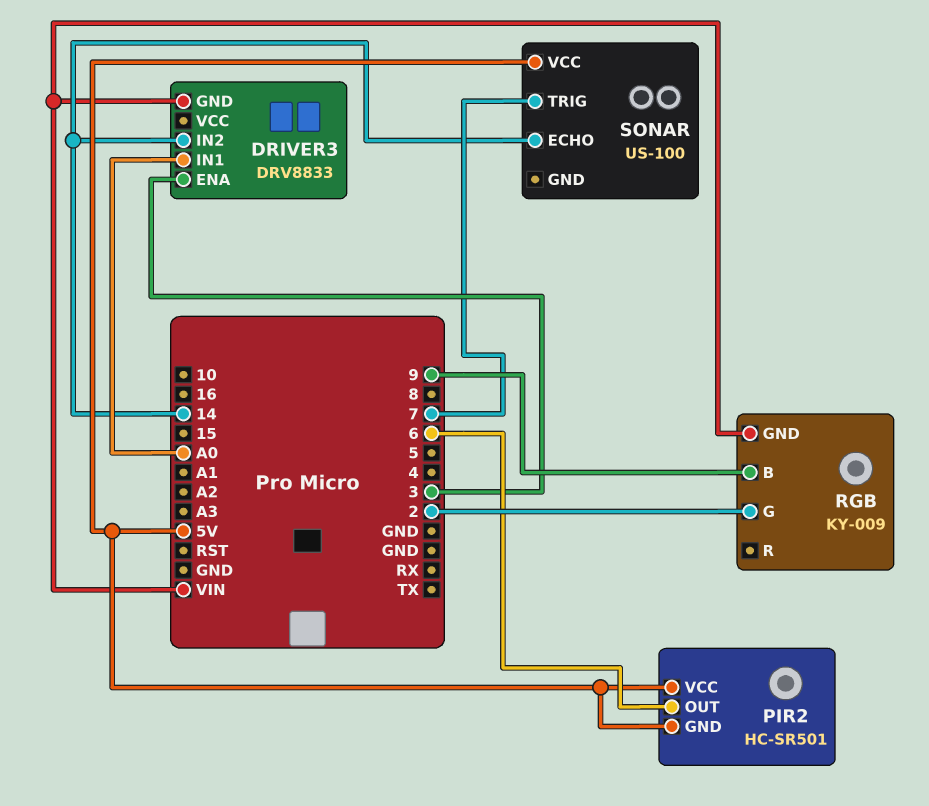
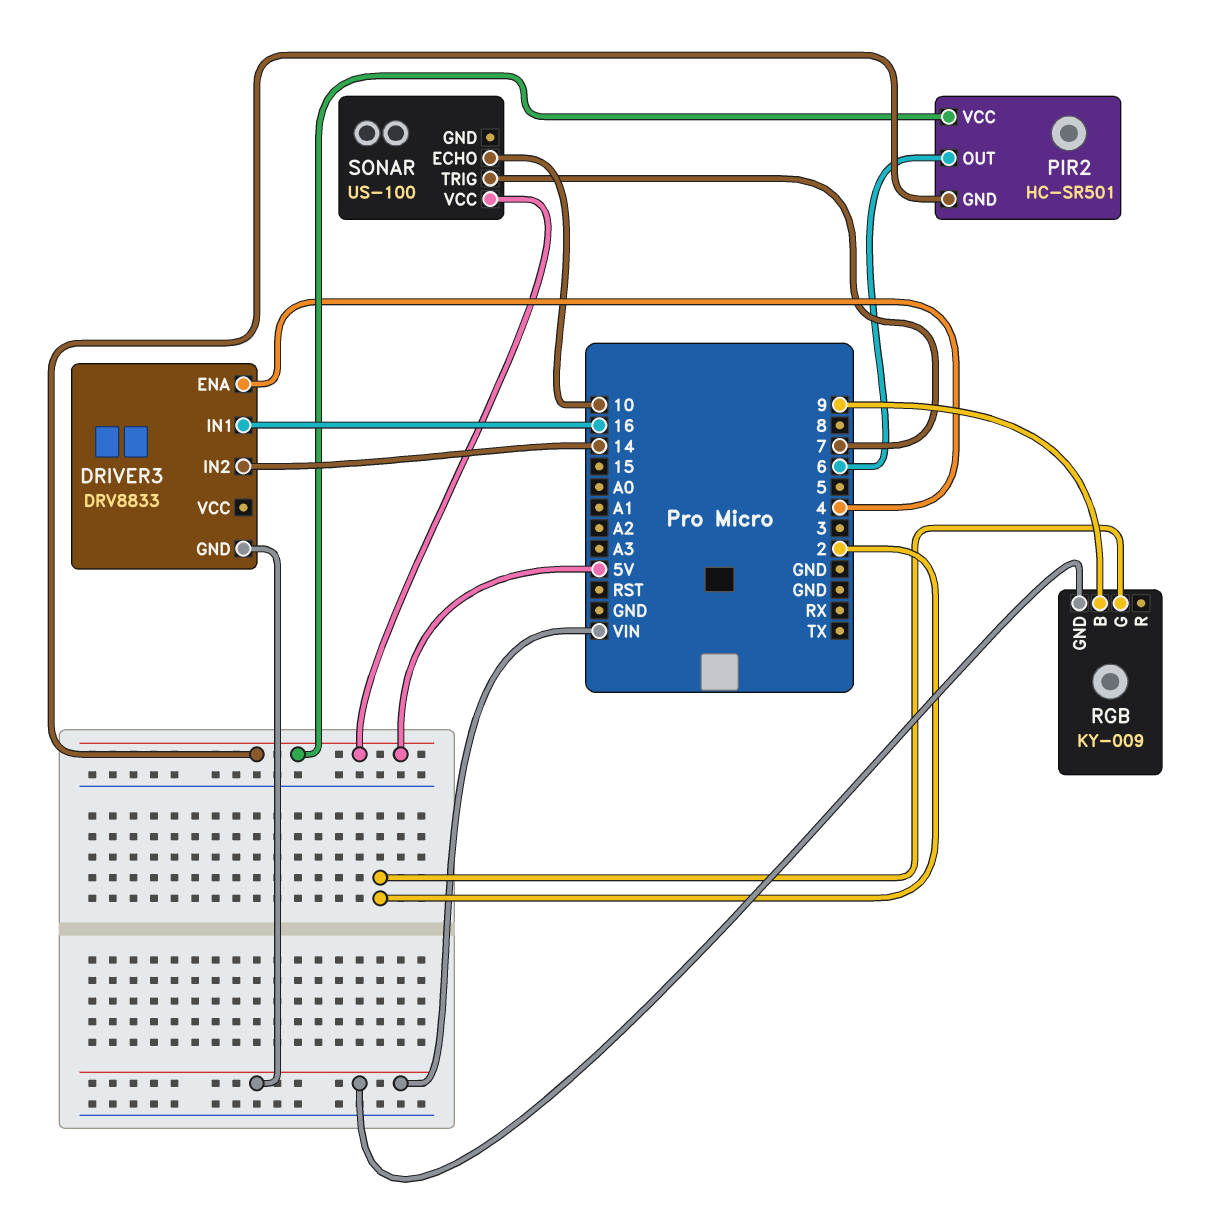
DRIVER3 pin ENA: 3 -> 4
DRIVER3 pin IN1: A0 -> 16
SONAR pin ECHO: 14 -> 10

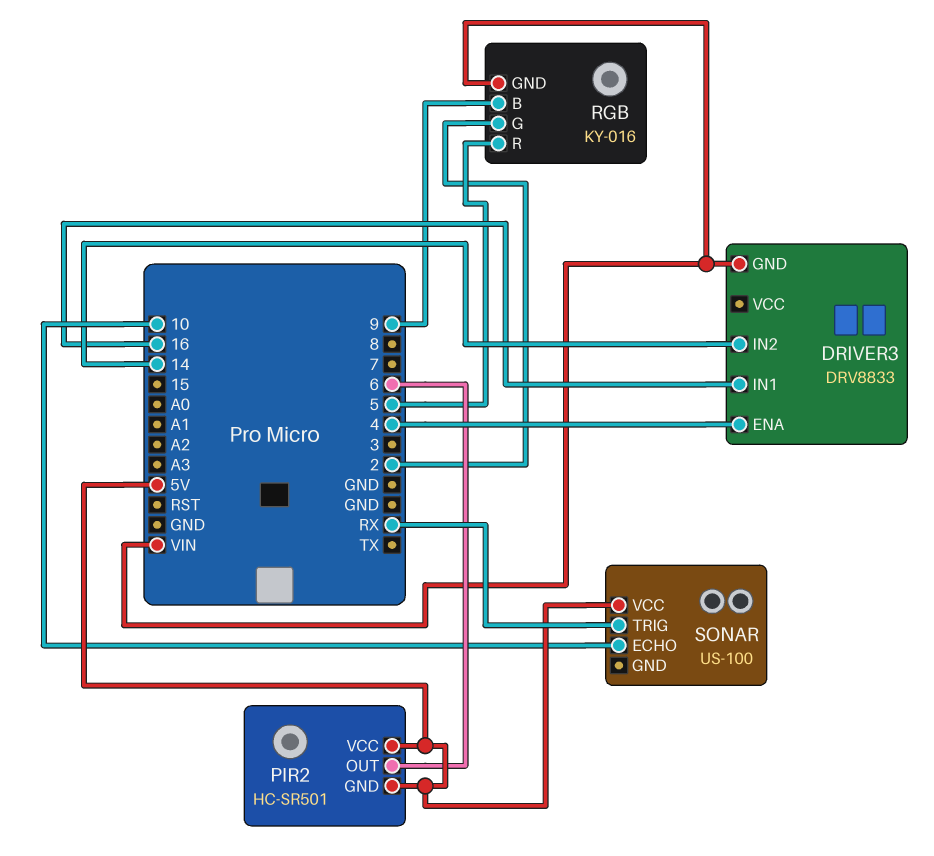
RGB: KY-009 -> KY-016
RGB pin R: none -> 5
SONAR pin TRIG: 7 -> RX

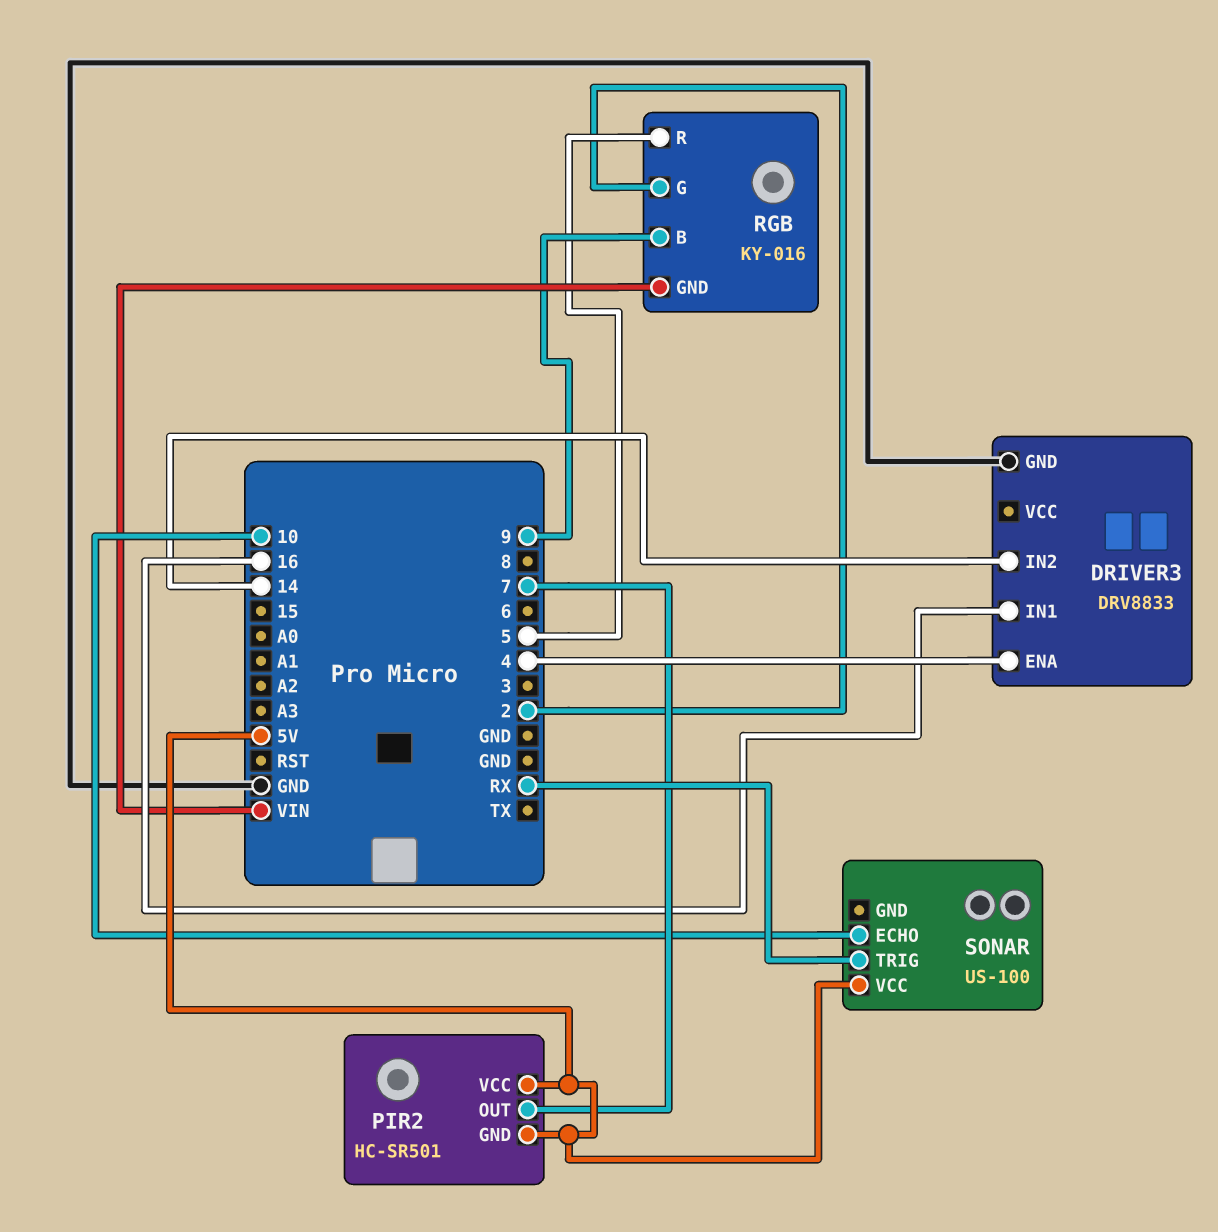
DRIVER3 pin GND: VIN -> GND
PIR2 pin OUT: 6 -> 7

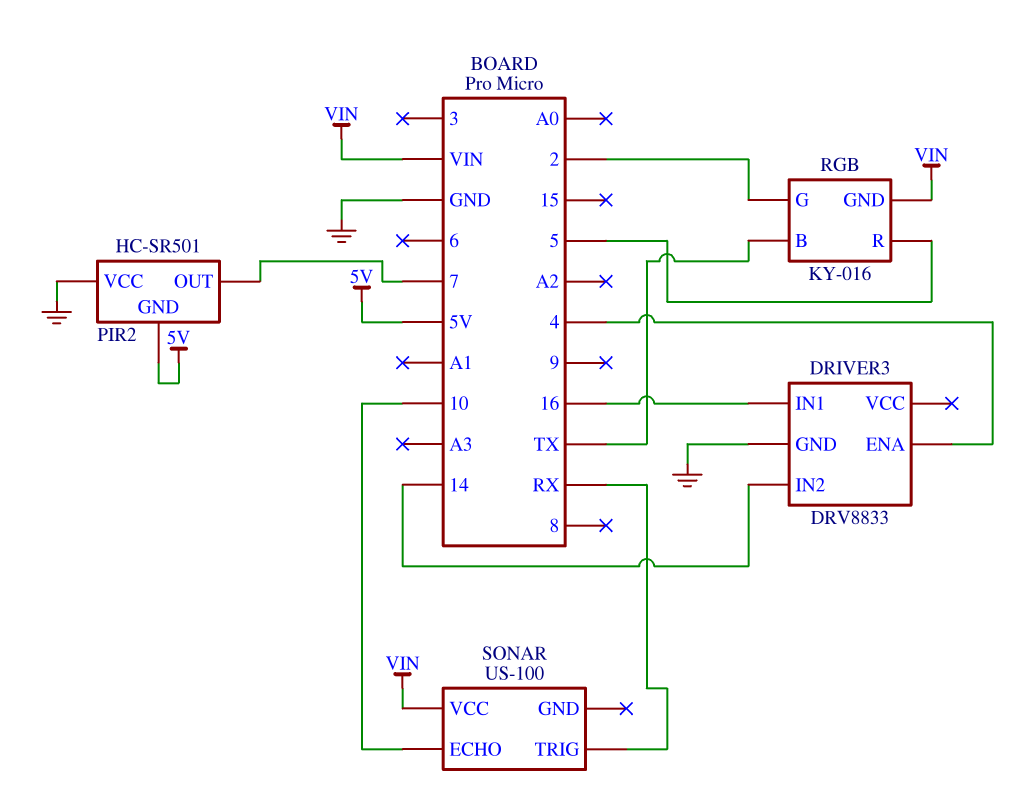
PIR2 pin VCC: 5V -> GND
RGB pin B: 9 -> TX
SONAR pin VCC: 5V -> VIN

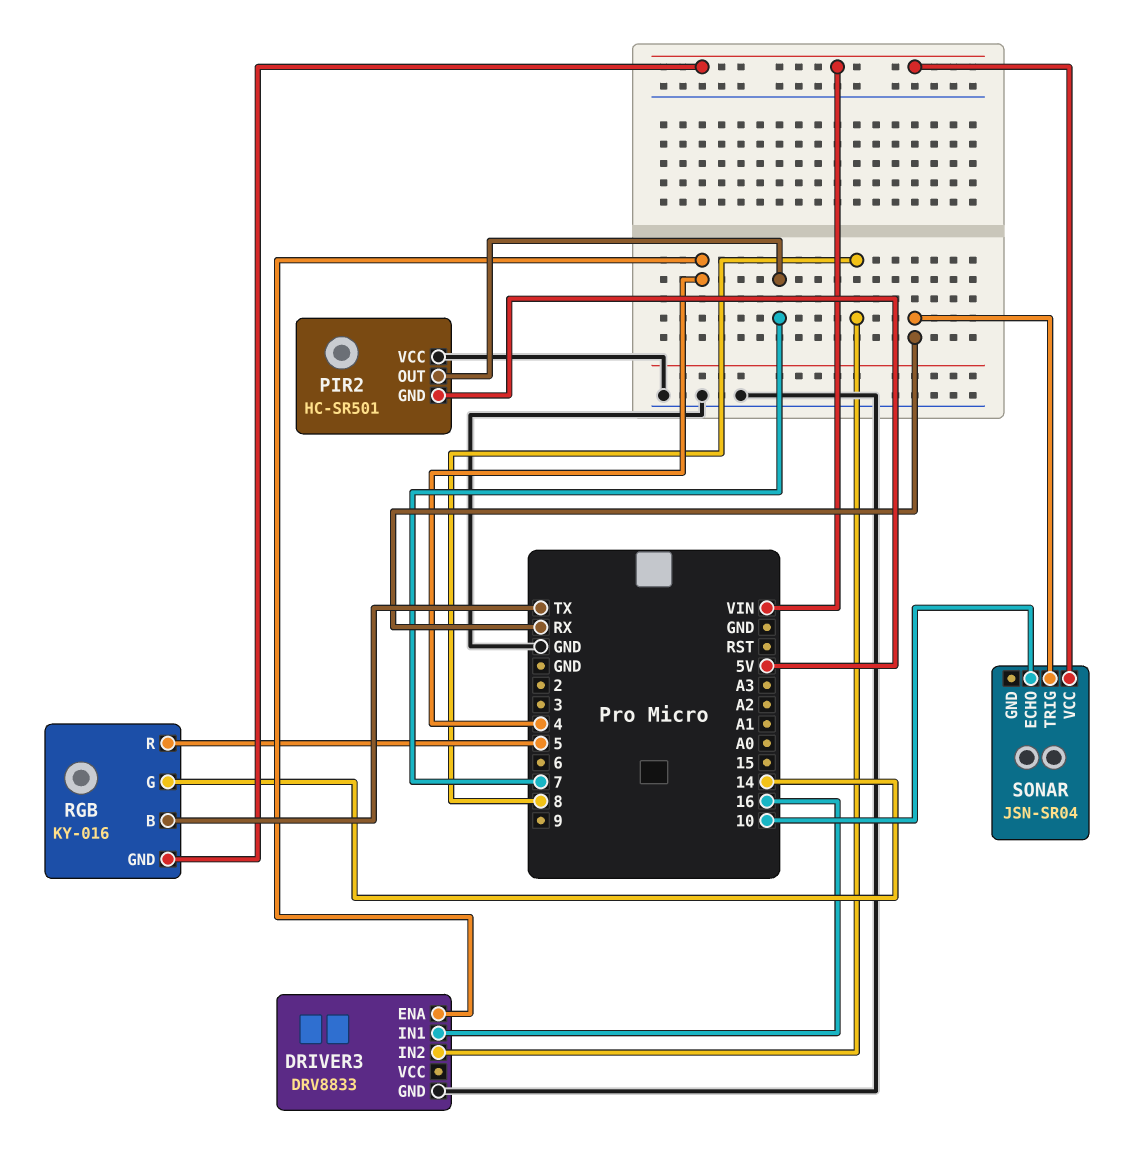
DRIVER3 pin IN2: 14 -> 8
RGB pin G: 2 -> 14
SONAR: US-100 -> JSN-SR04

